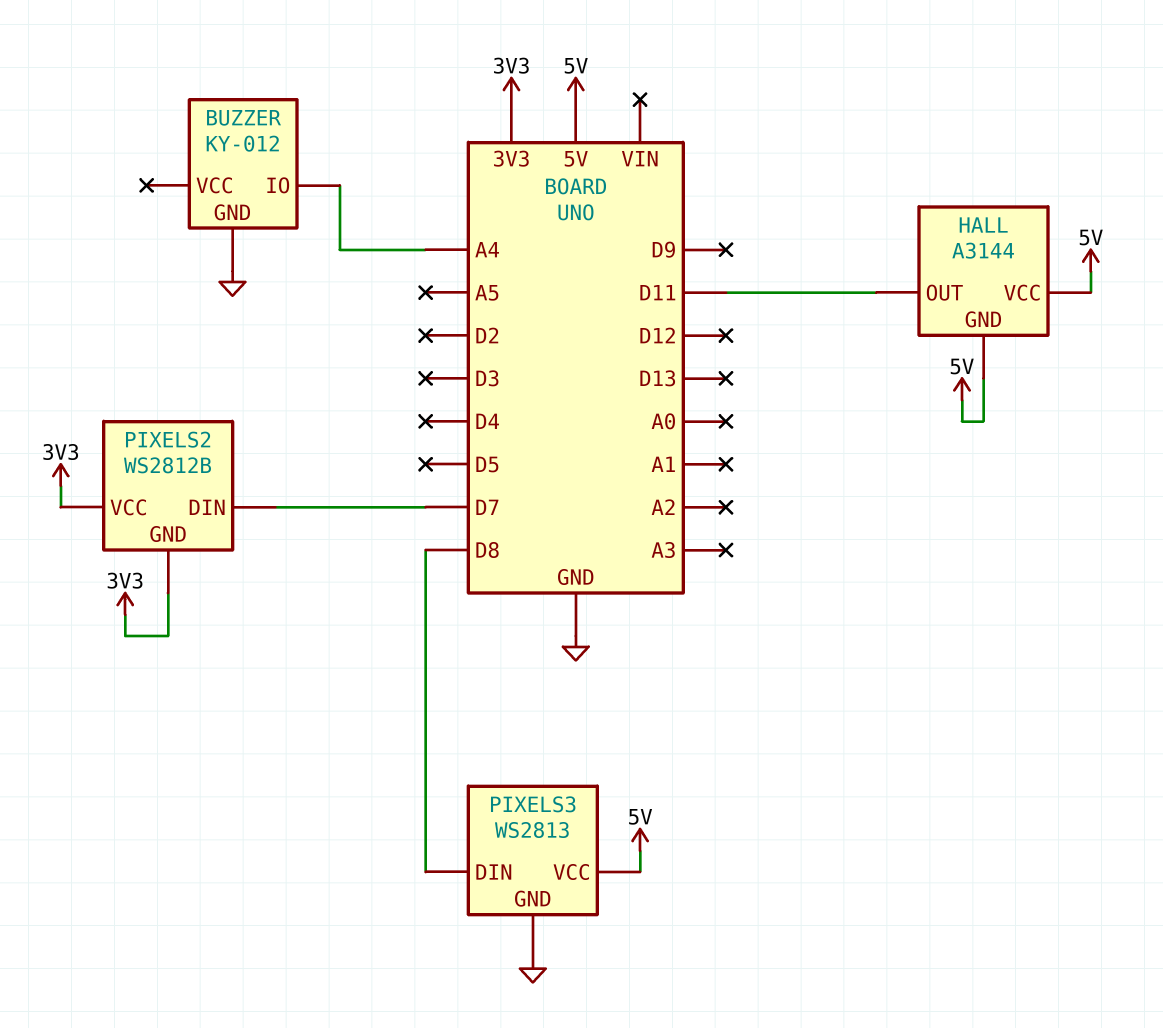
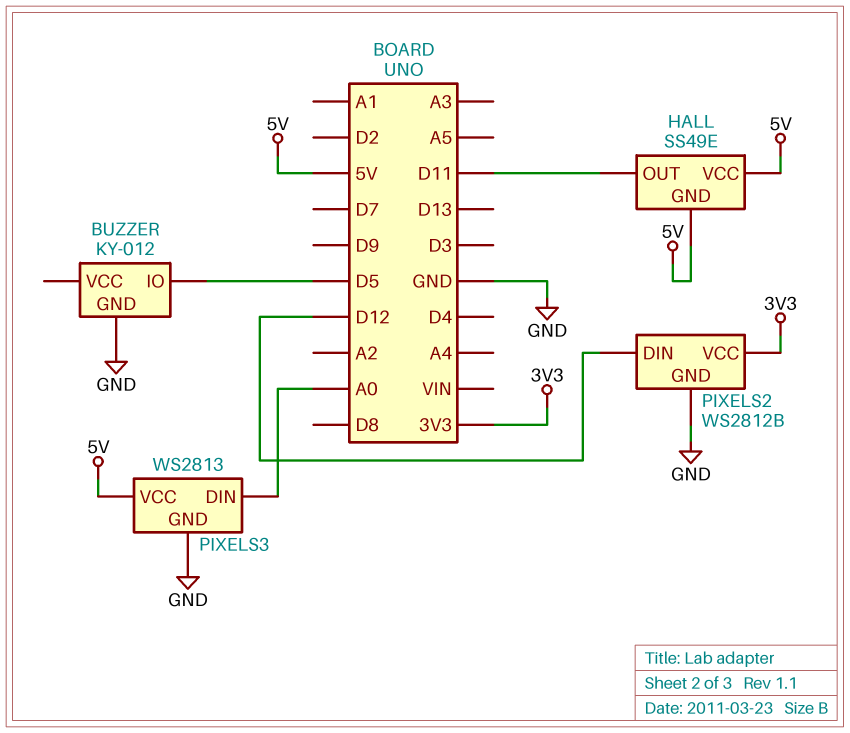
BUZZER pin IO: A4 -> D5
HALL: A3144 -> SS49E
PIXELS2 pin DIN: D7 -> D12
PIXELS2 pin GND: 3V3 -> GND
PIXELS3 pin DIN: D8 -> A0

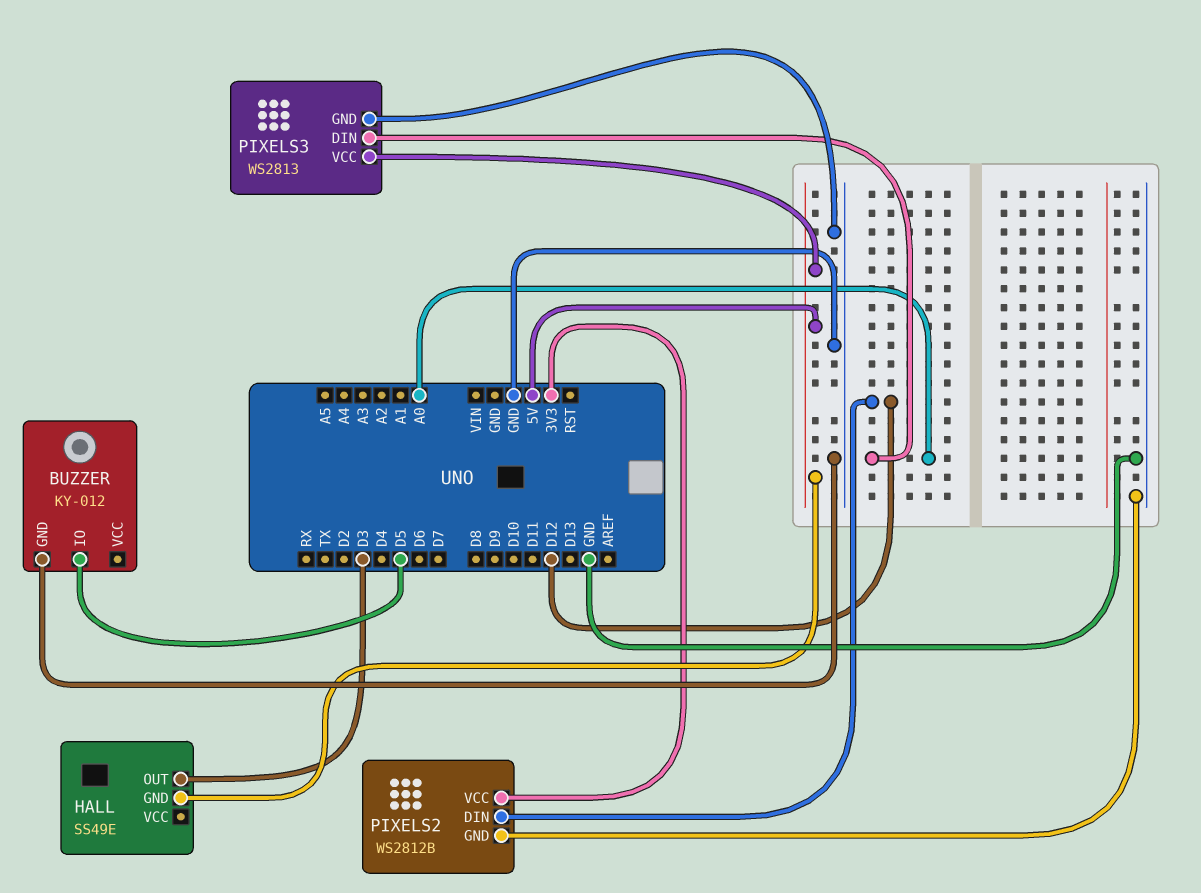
HALL pin OUT: D11 -> D3
HALL pin VCC: 5V -> none

